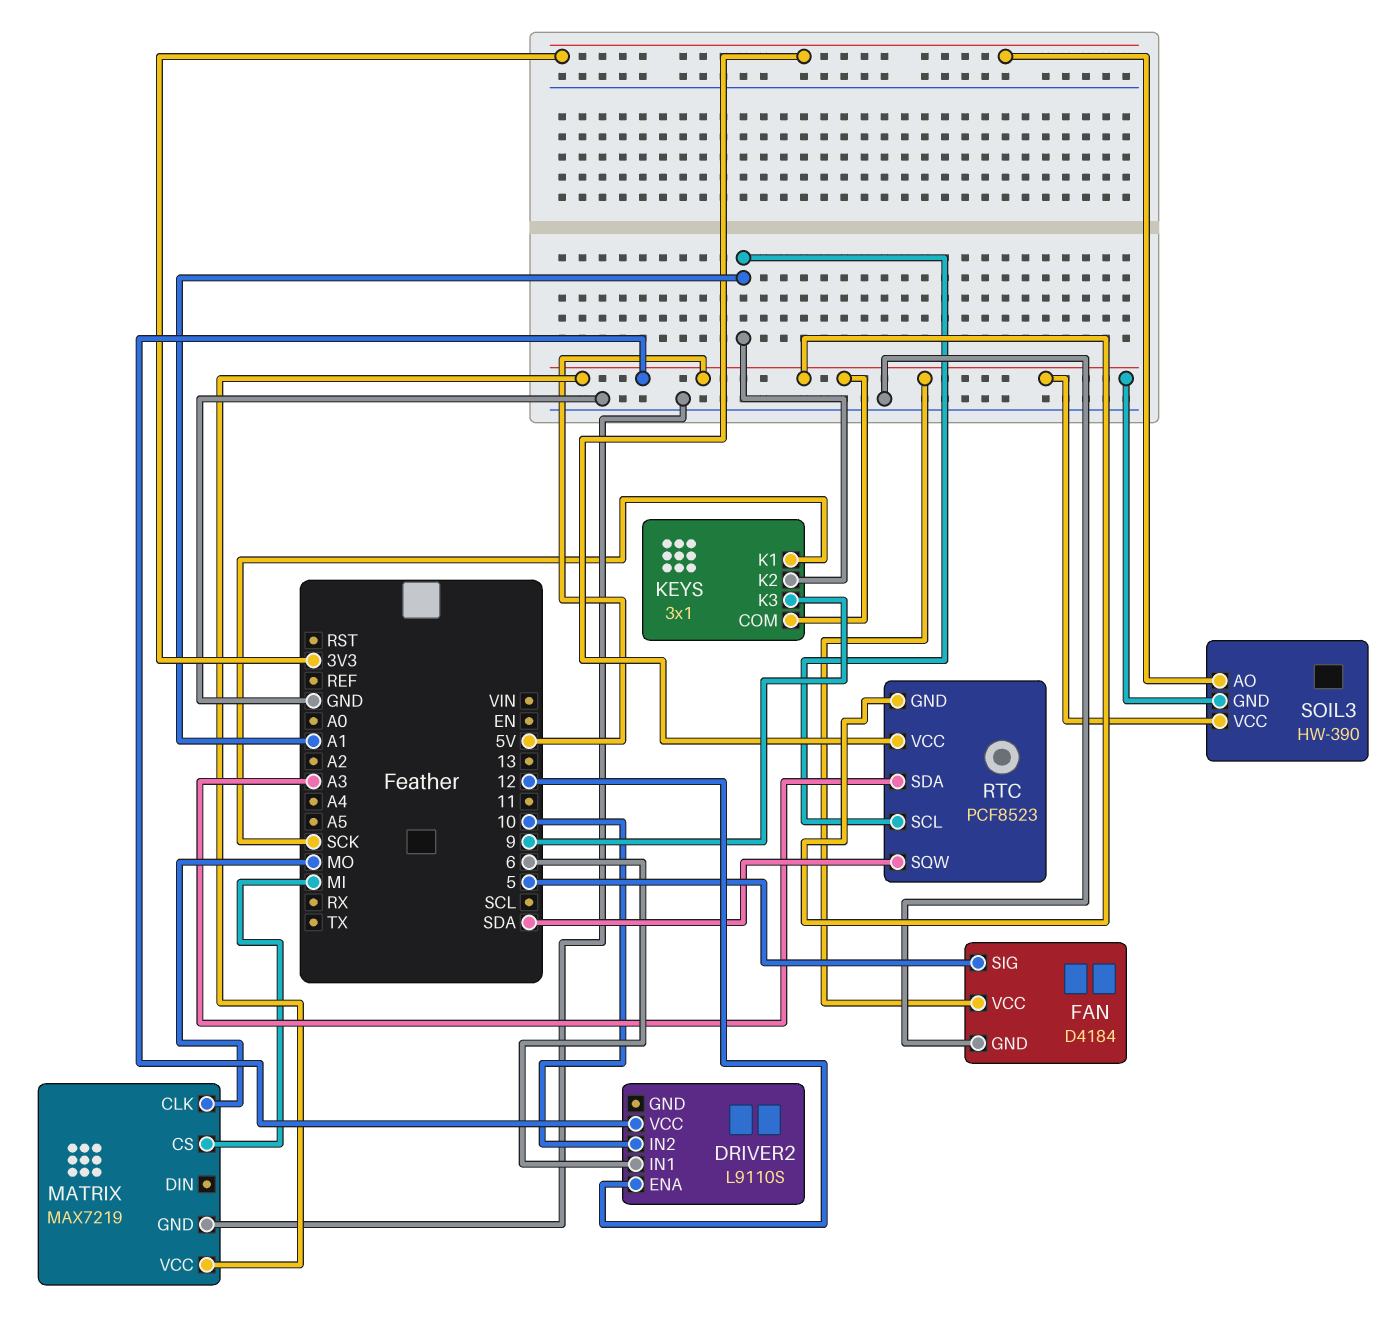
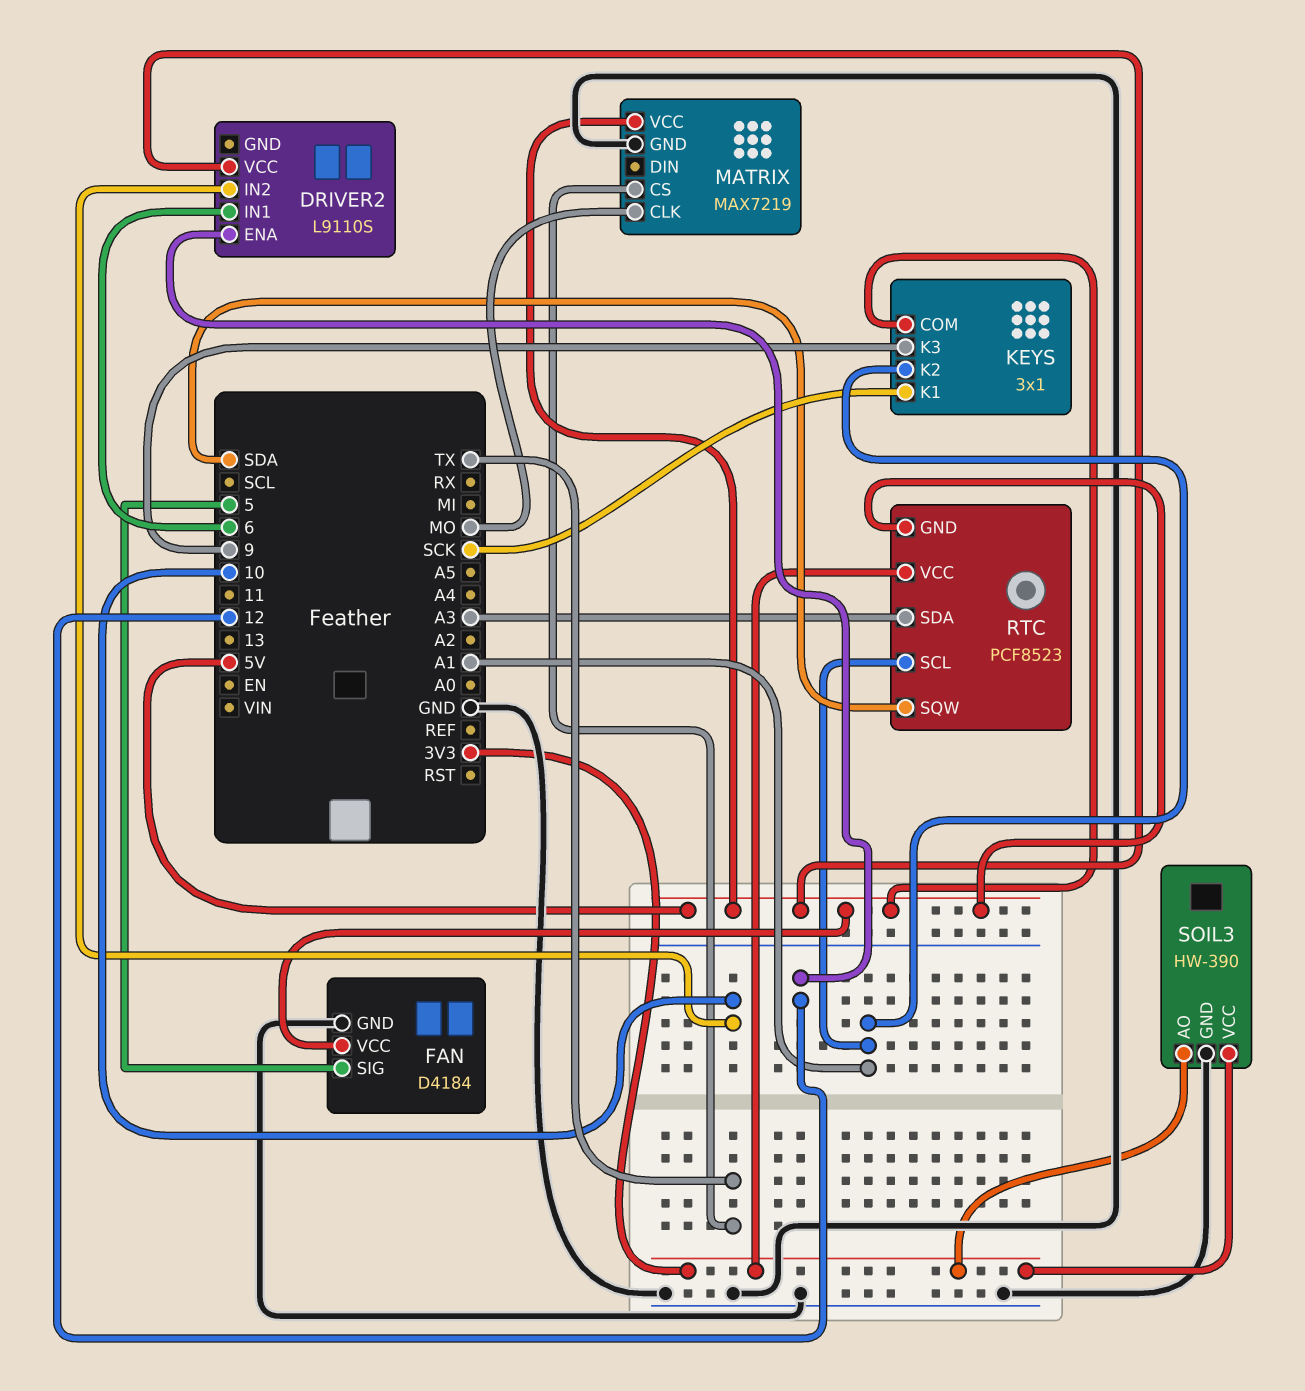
MATRIX pin CS: MI -> TX
SOIL3 pin GND: 5V -> GND
SOIL3 pin VCC: 5V -> 3V3

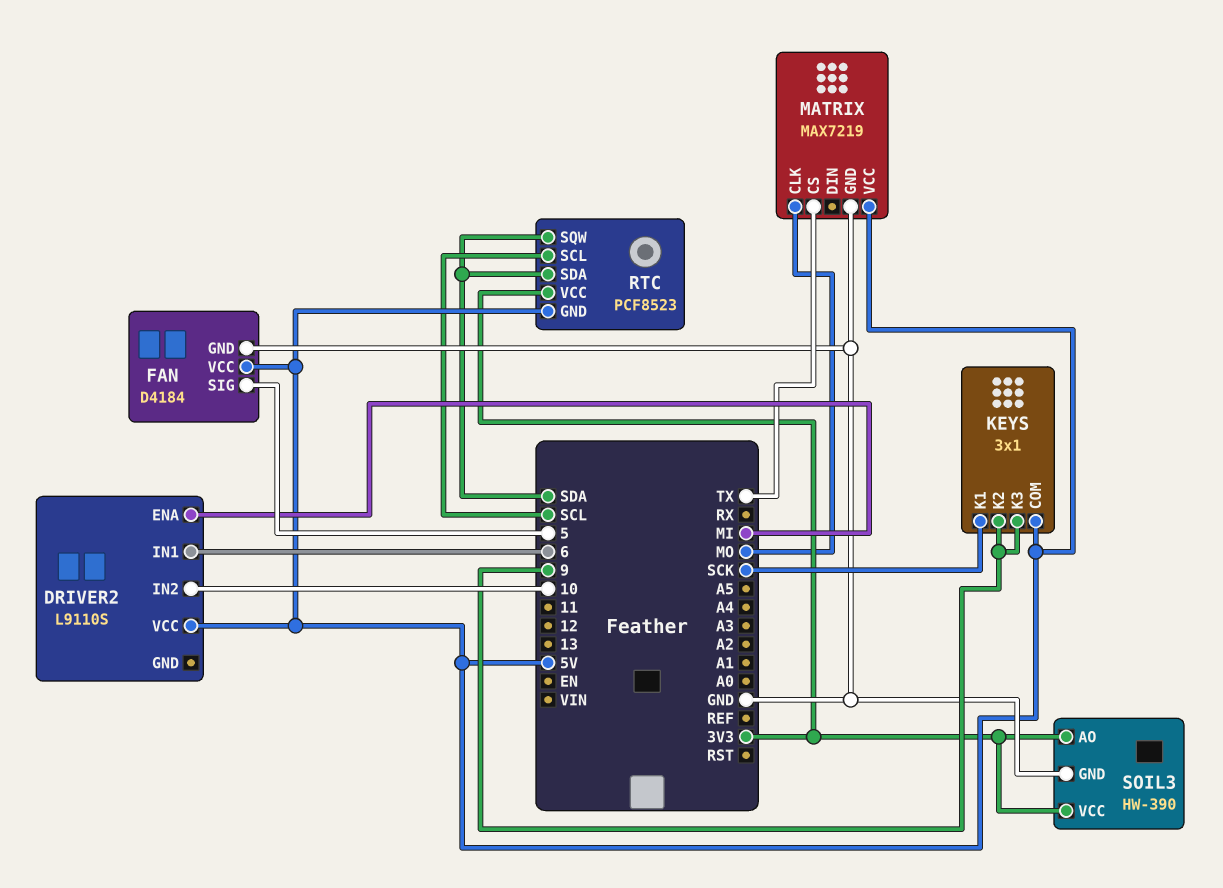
DRIVER2 pin ENA: 12 -> MI
KEYS pin K2: A1 -> 9
RTC pin SCL: A1 -> SCL
RTC pin SDA: A3 -> SDA

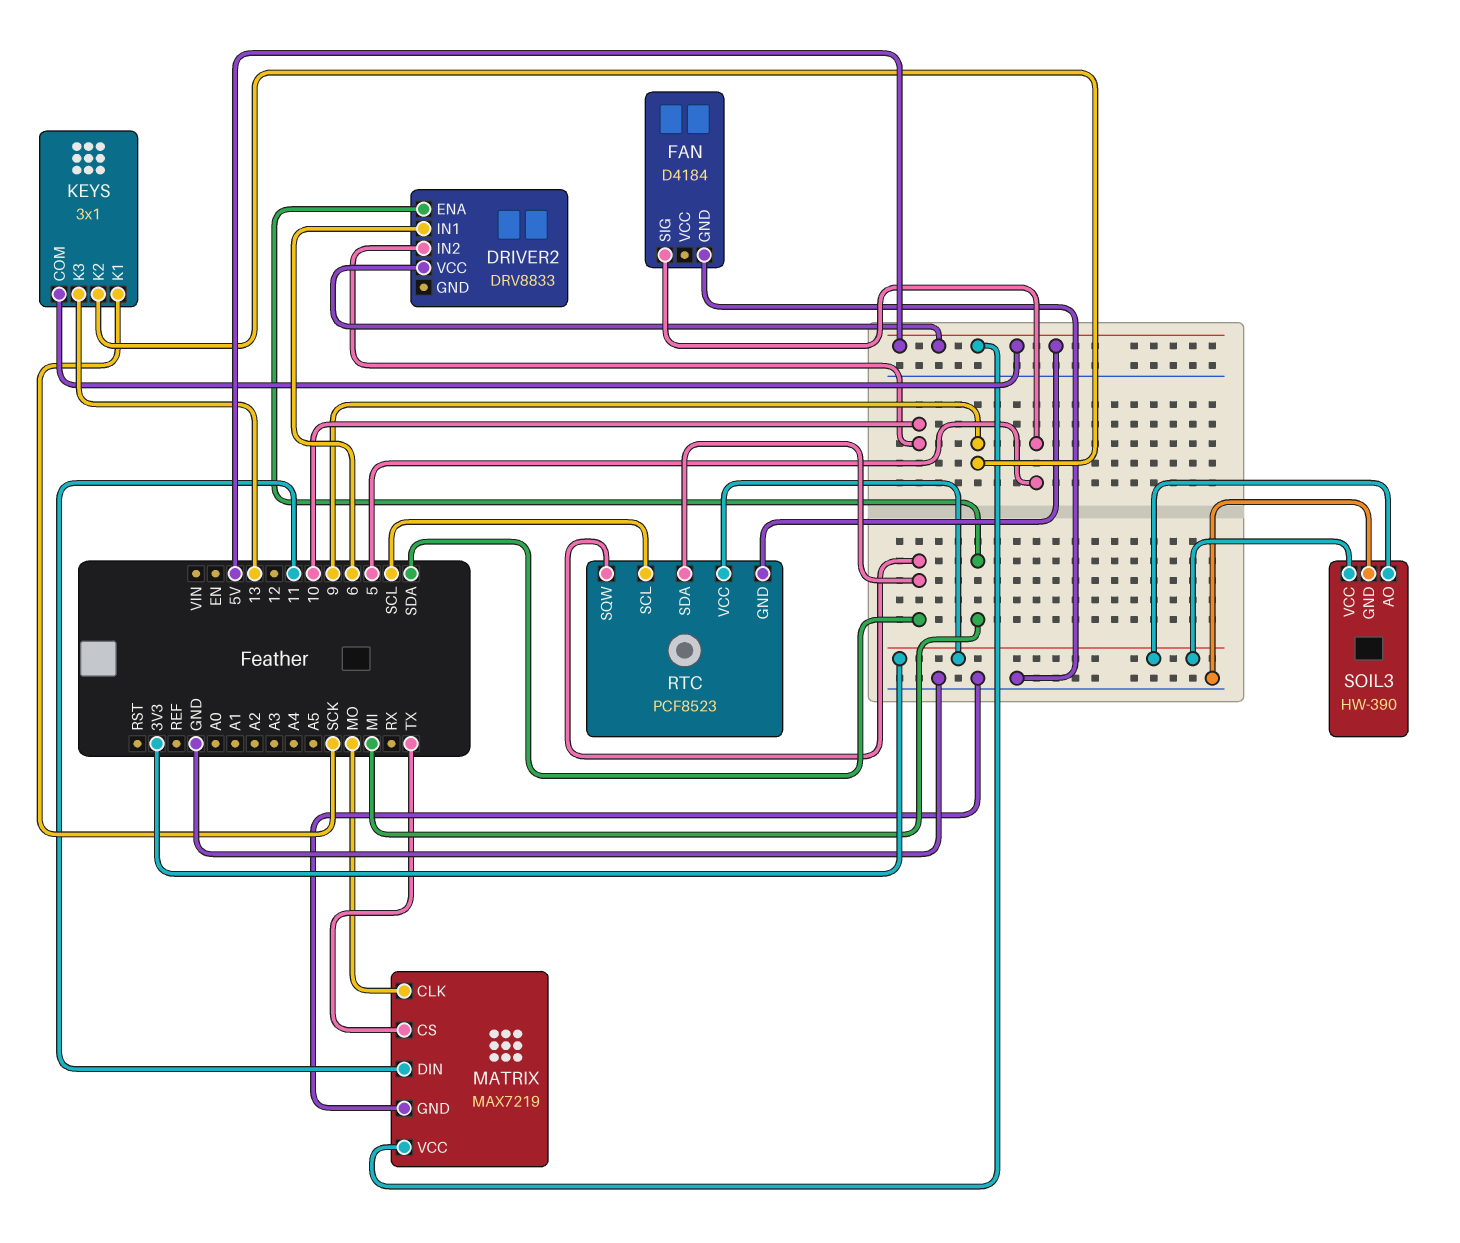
DRIVER2: L9110S -> DRV8833
FAN pin VCC: 5V -> none
KEYS pin K3: 9 -> 13
MATRIX pin DIN: none -> 11

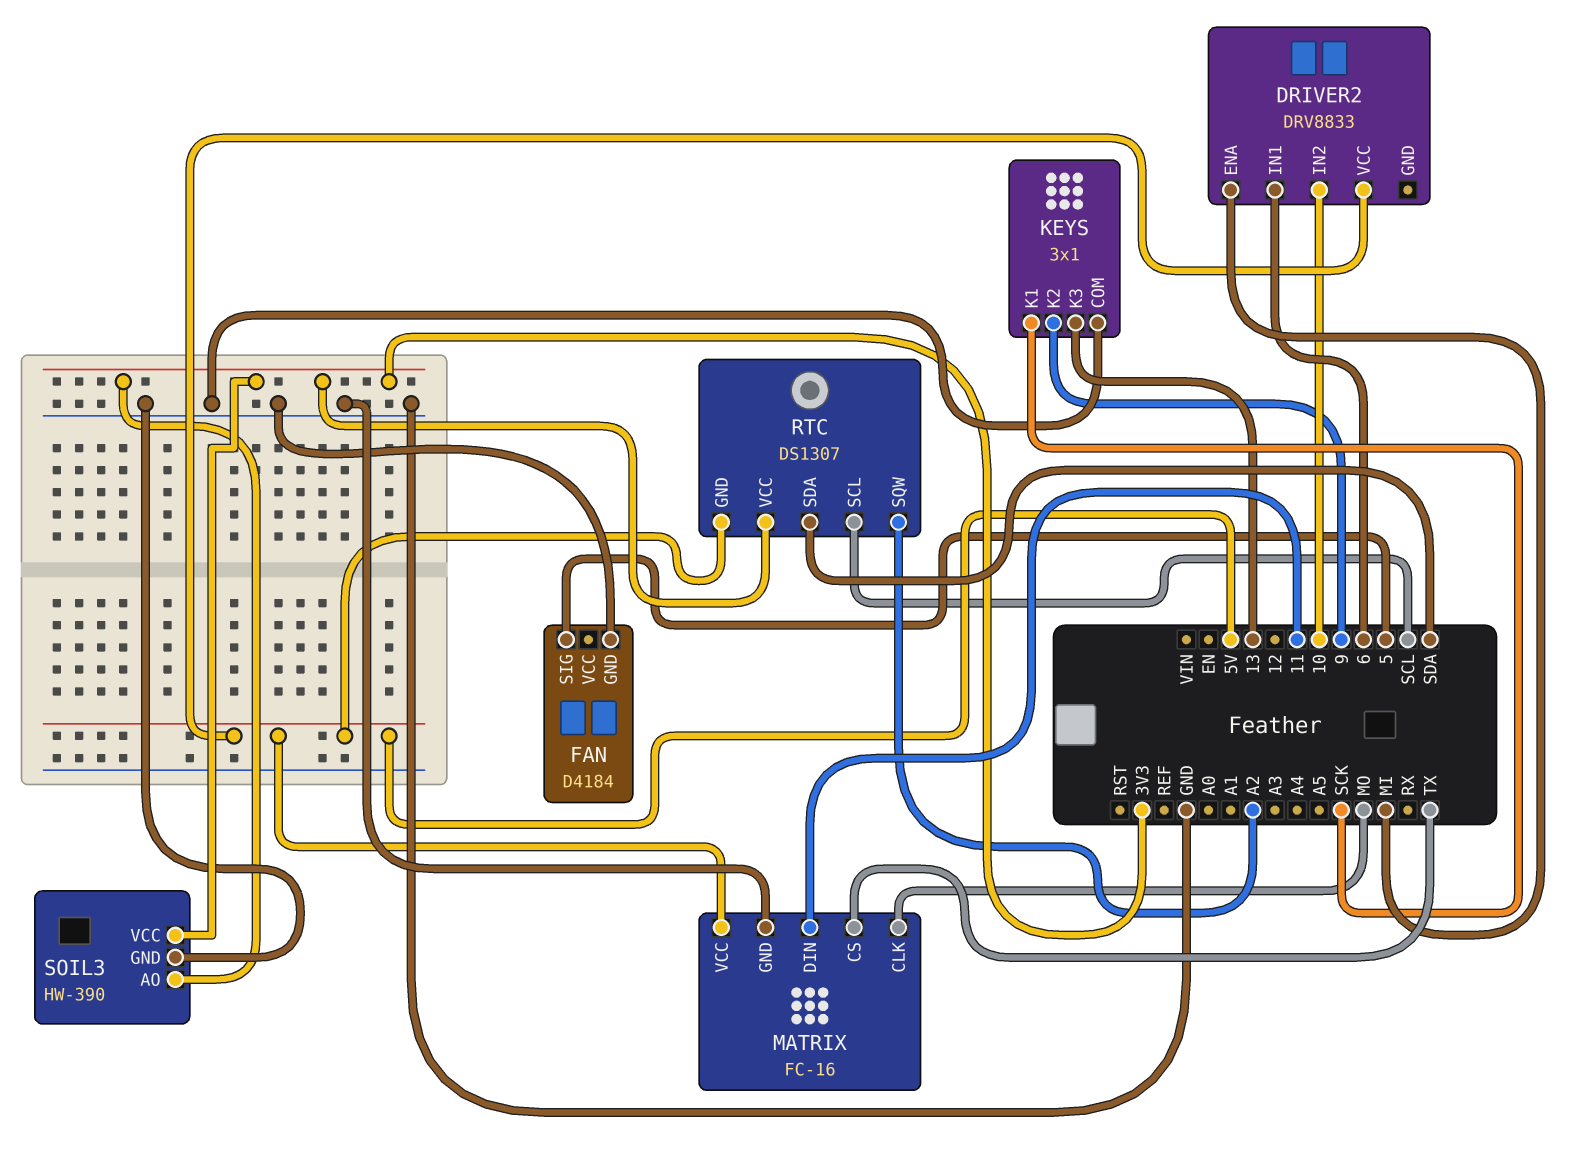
KEYS pin COM: 5V -> GND
MATRIX: MAX7219 -> FC-16
RTC: PCF8523 -> DS1307
RTC pin SQW: SDA -> A2

